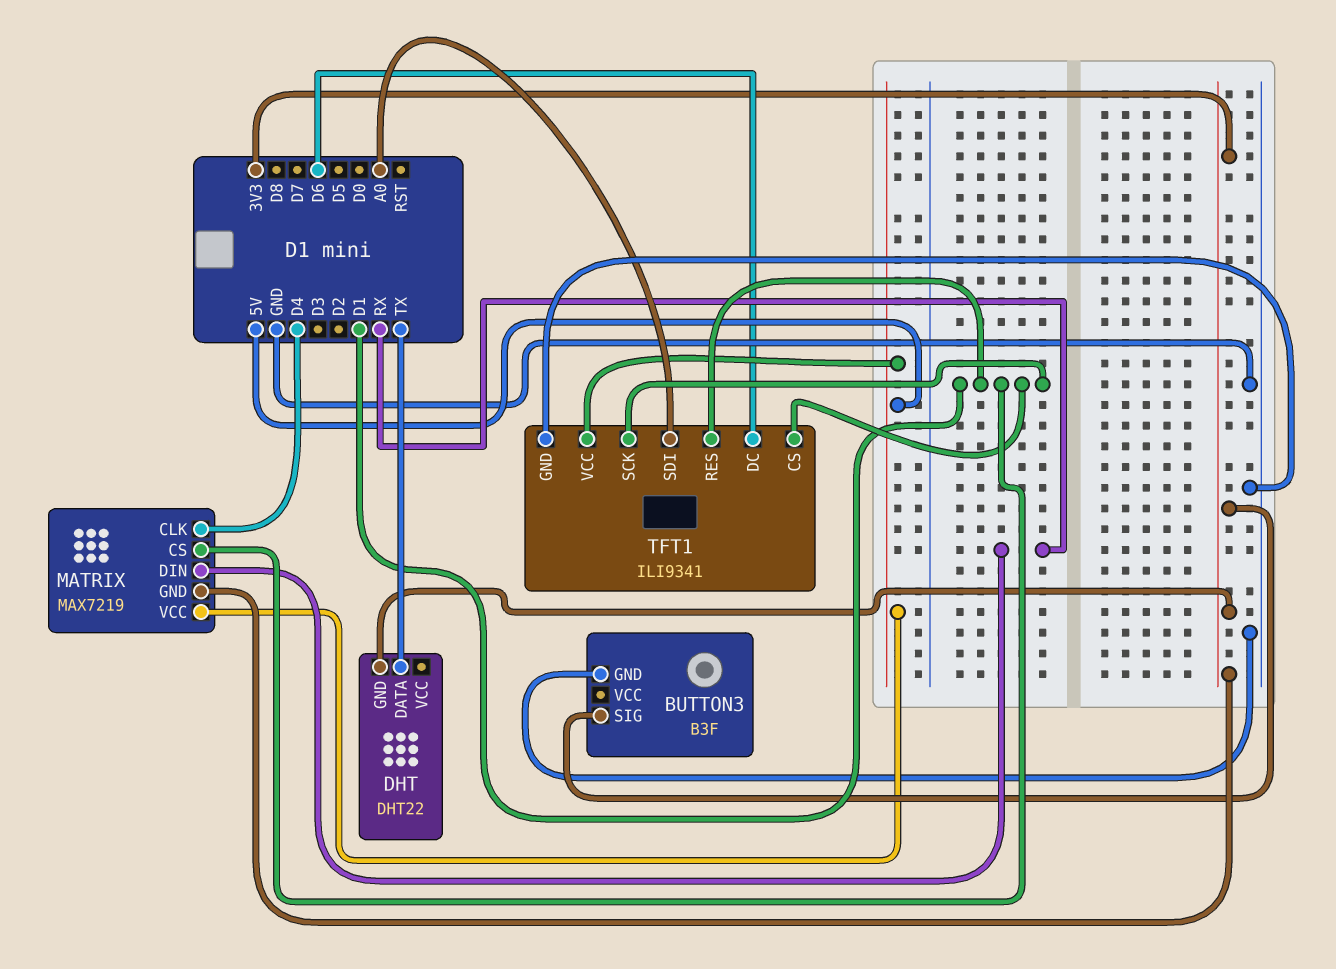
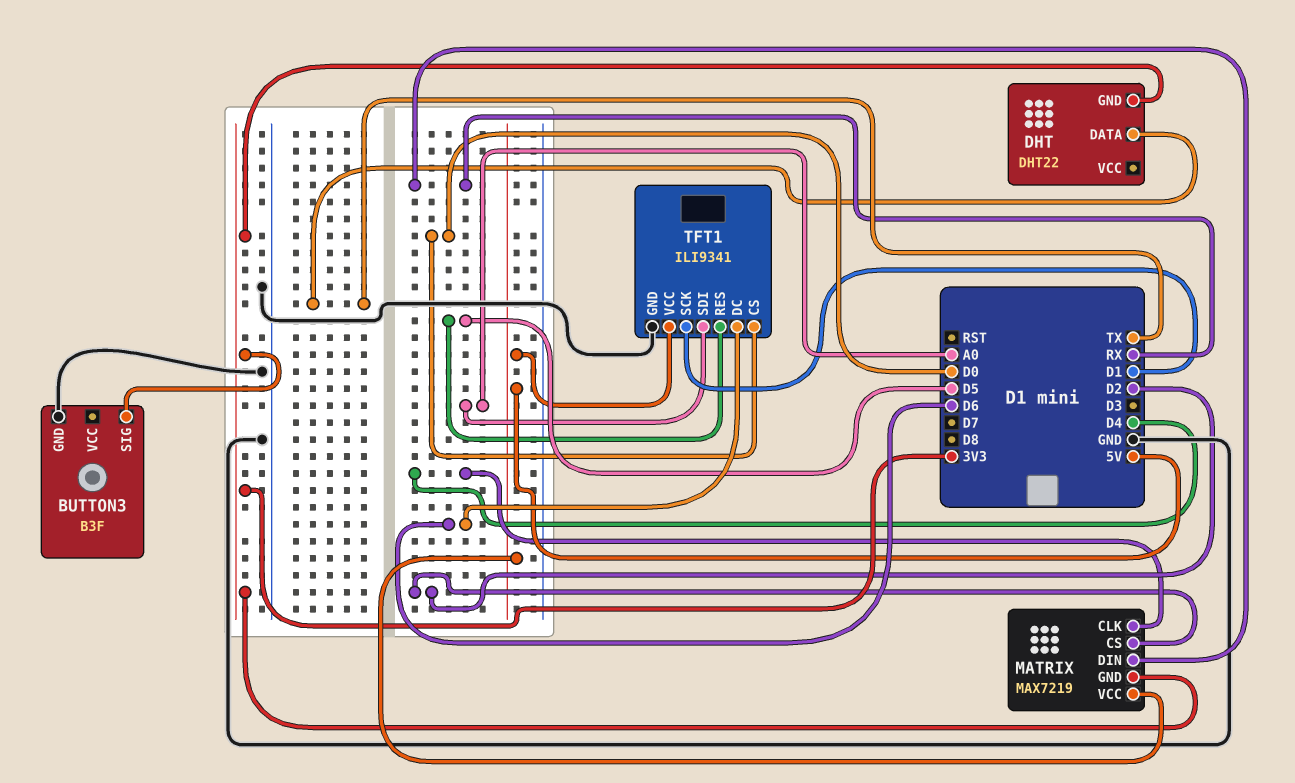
MATRIX pin CS: D1 -> D2
TFT1 pin CS: D1 -> D0
TFT1 pin RES: D1 -> D5

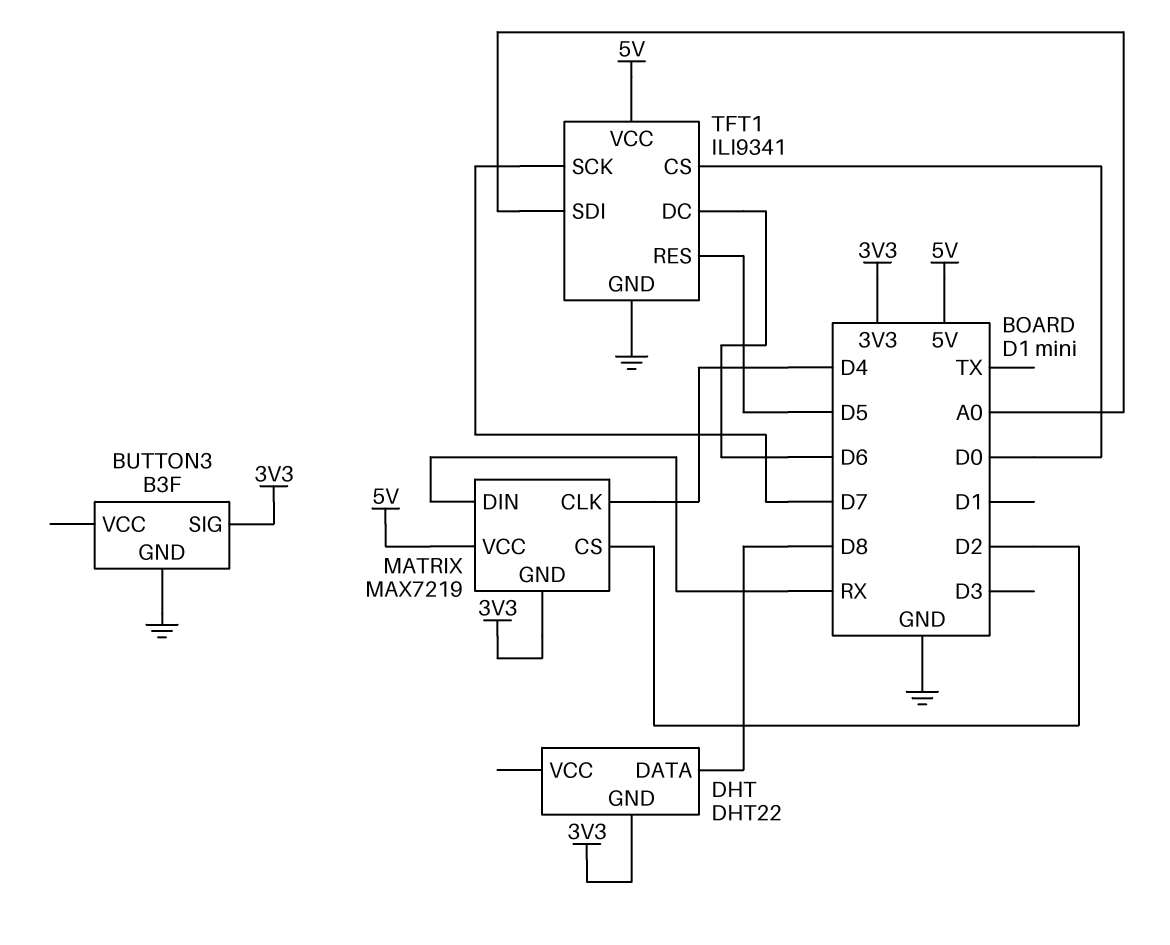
DHT pin DATA: TX -> D8
TFT1 pin SCK: D1 -> D7

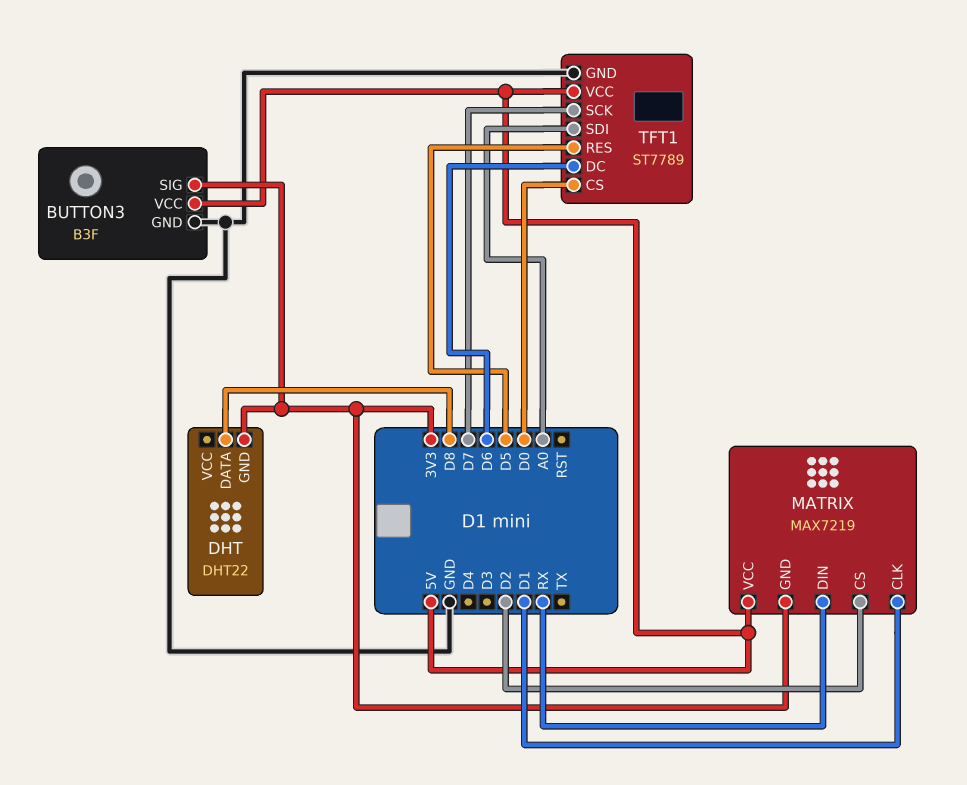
BUTTON3 pin VCC: none -> 5V
MATRIX pin CLK: D4 -> D1
TFT1: ILI9341 -> ST7789

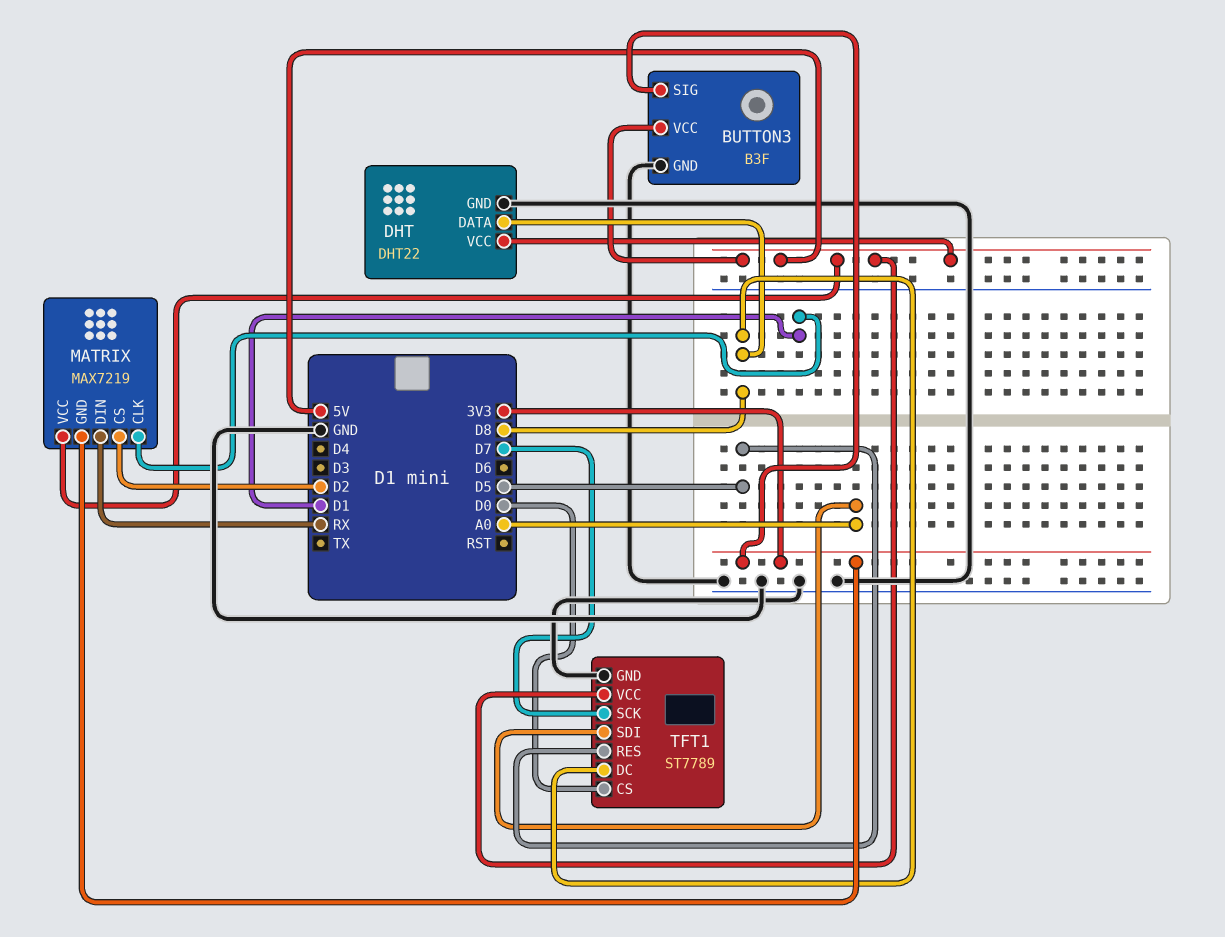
DHT pin GND: 3V3 -> GND
DHT pin VCC: none -> 5V
TFT1 pin DC: D6 -> D8

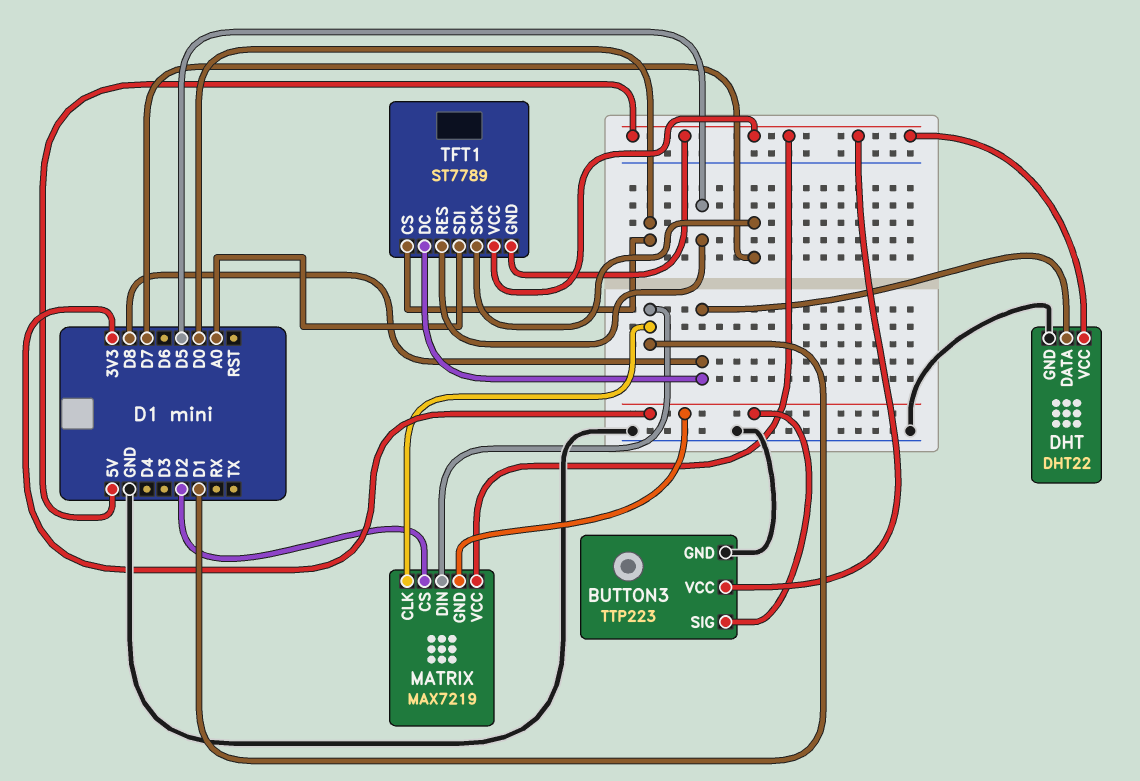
BUTTON3: B3F -> TTP223
MATRIX pin DIN: RX -> D1
TFT1 pin GND: GND -> 5V

